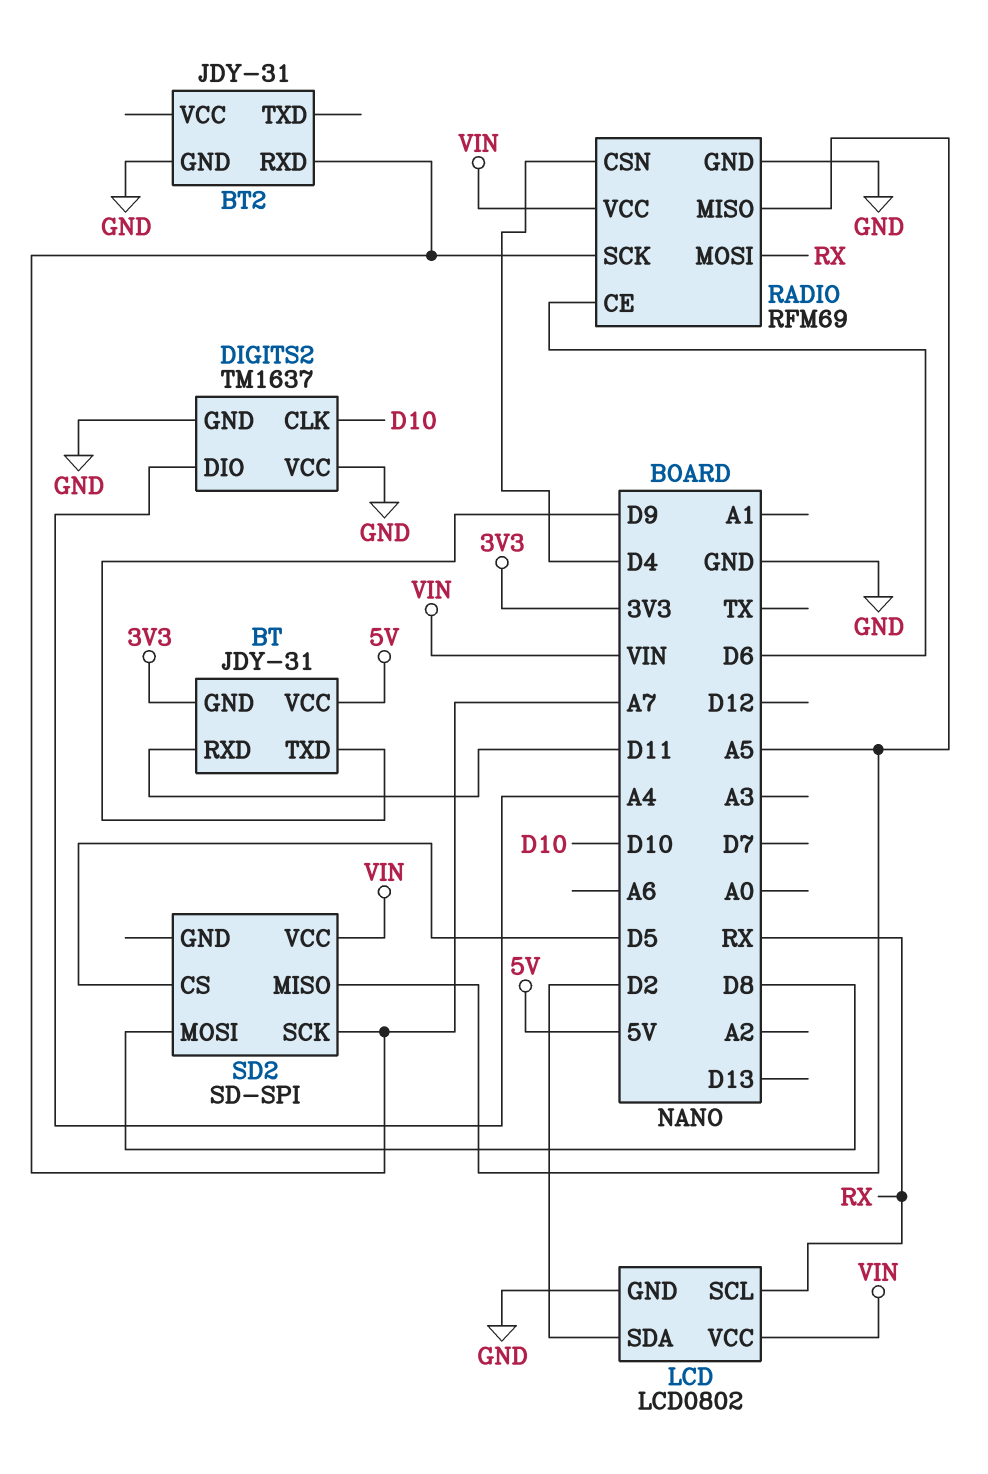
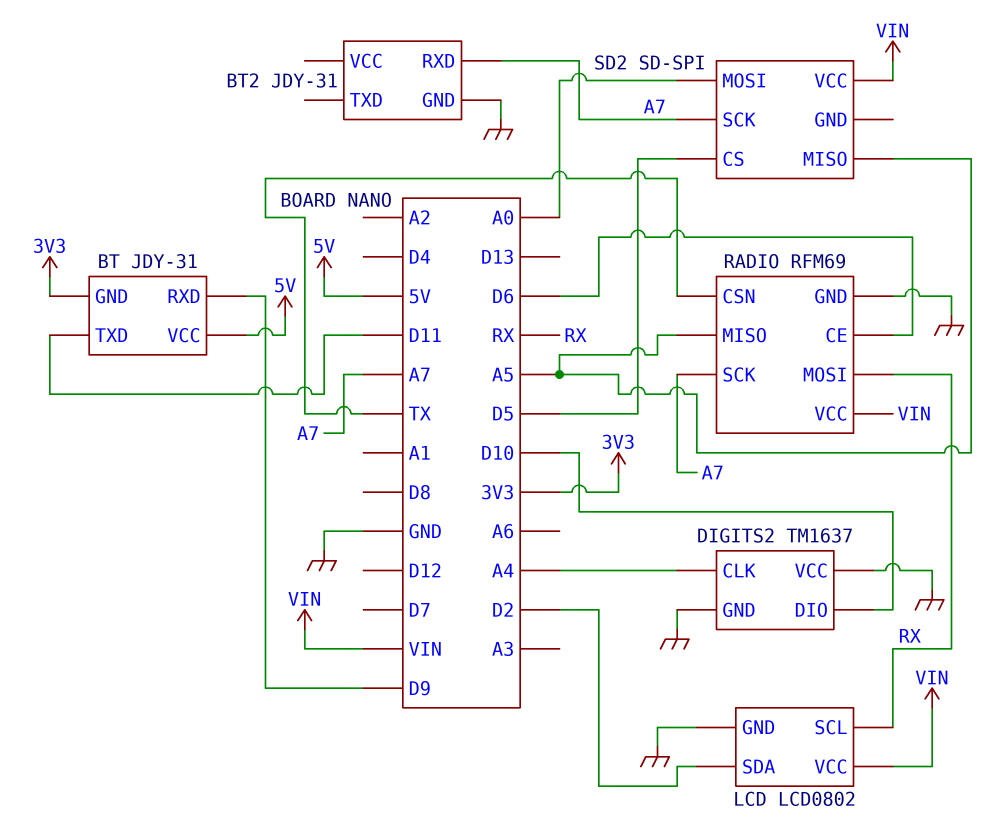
BT pin RXD: D11 -> D9
BT pin TXD: D9 -> D11
DIGITS2 pin CLK: D10 -> A4
DIGITS2 pin DIO: A4 -> D10
RADIO pin CSN: D4 -> TX
SD2 pin MOSI: D8 -> A0

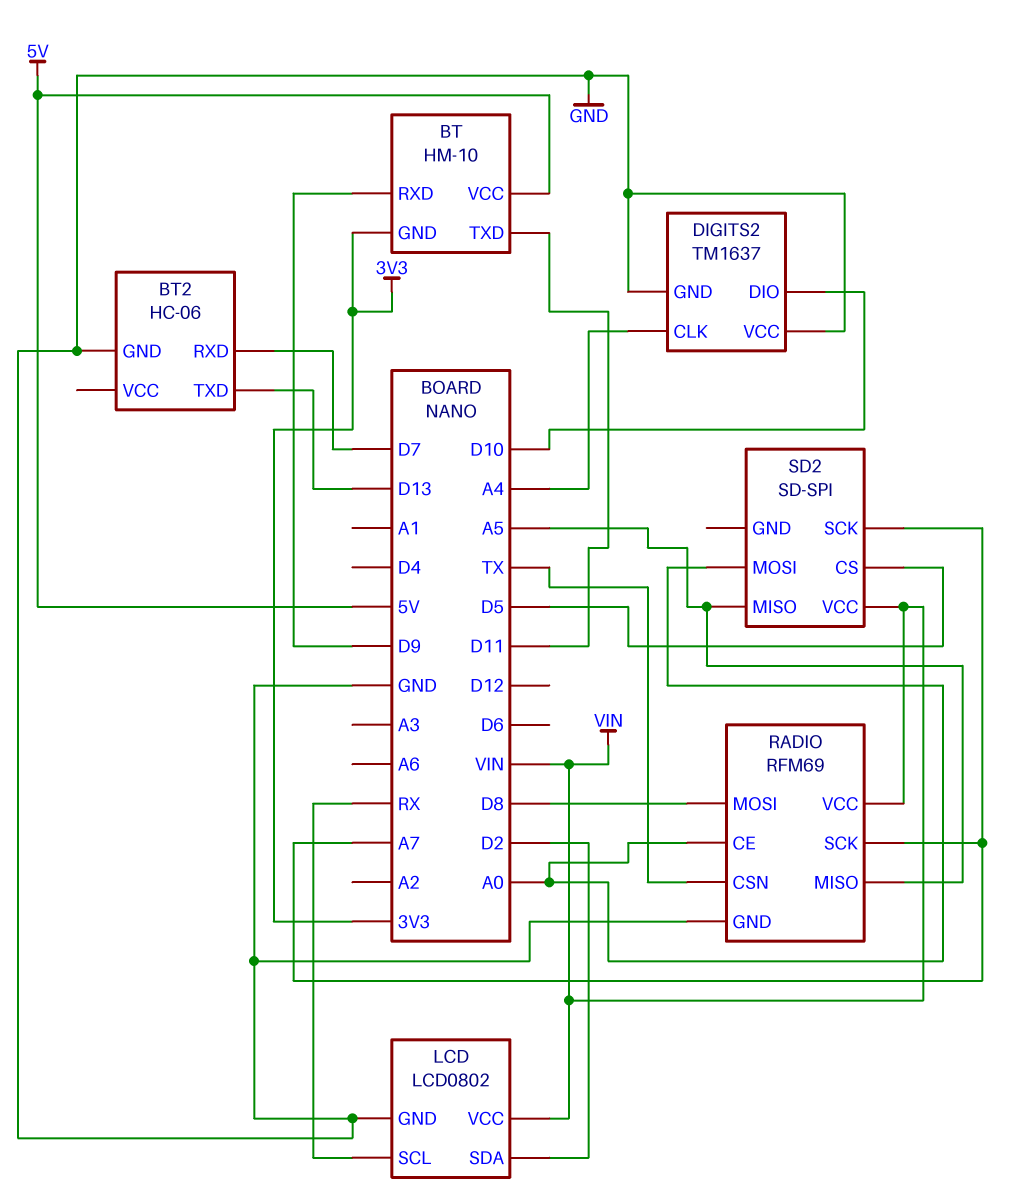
BT: JDY-31 -> HM-10
BT2: JDY-31 -> HC-06
BT2 pin RXD: A7 -> D7
BT2 pin TXD: none -> D13
RADIO pin CE: D6 -> A0
RADIO pin MOSI: RX -> D8

